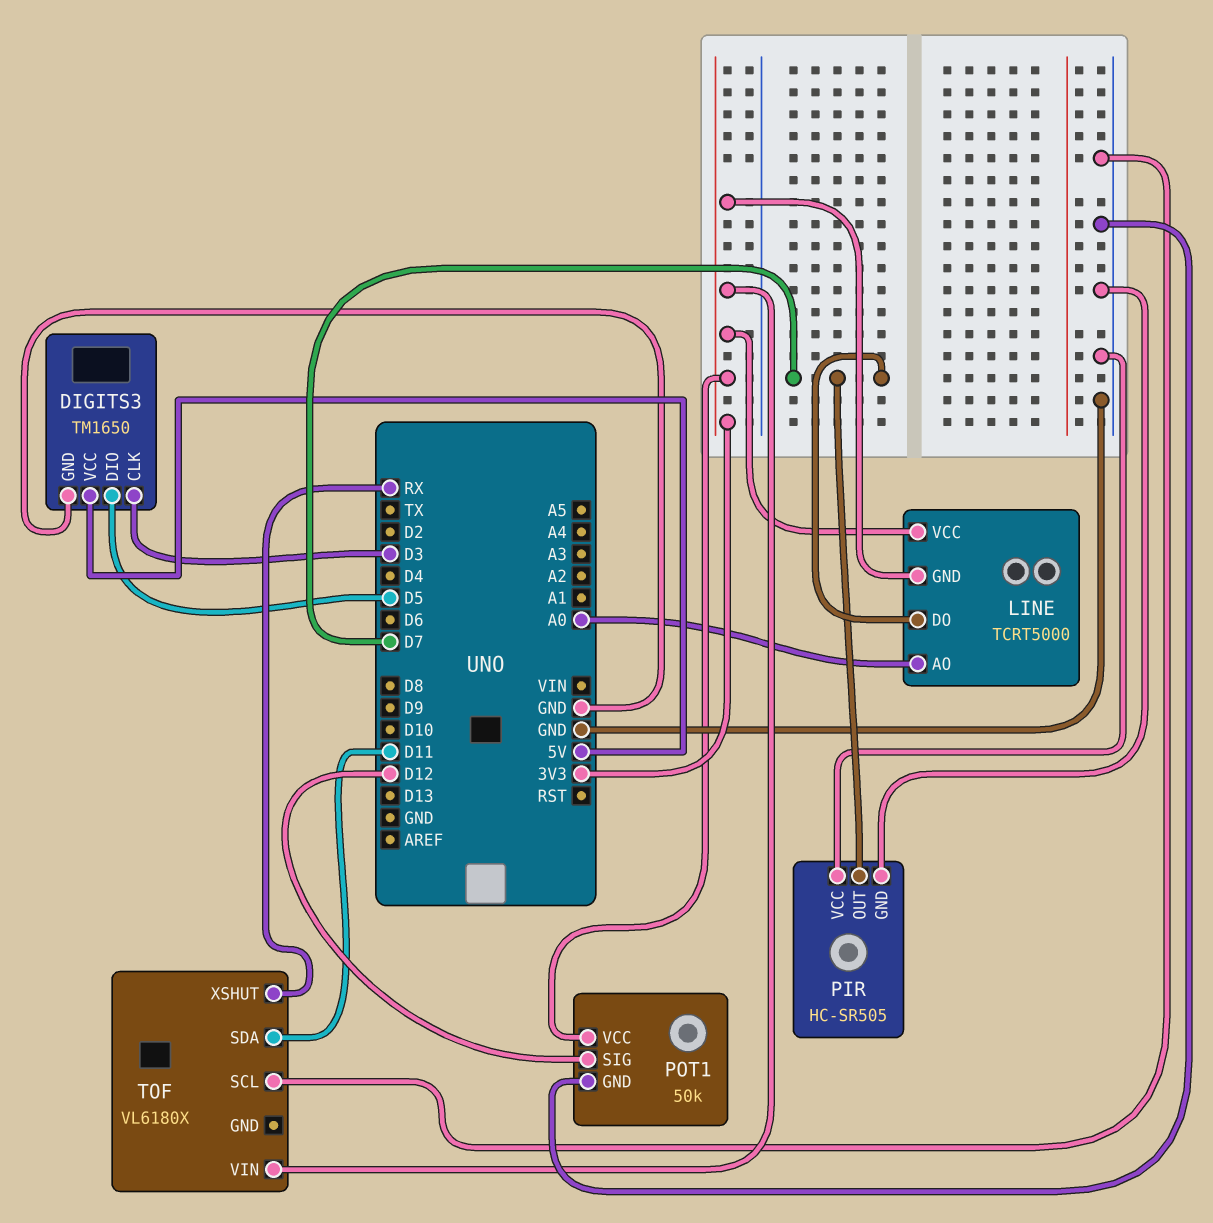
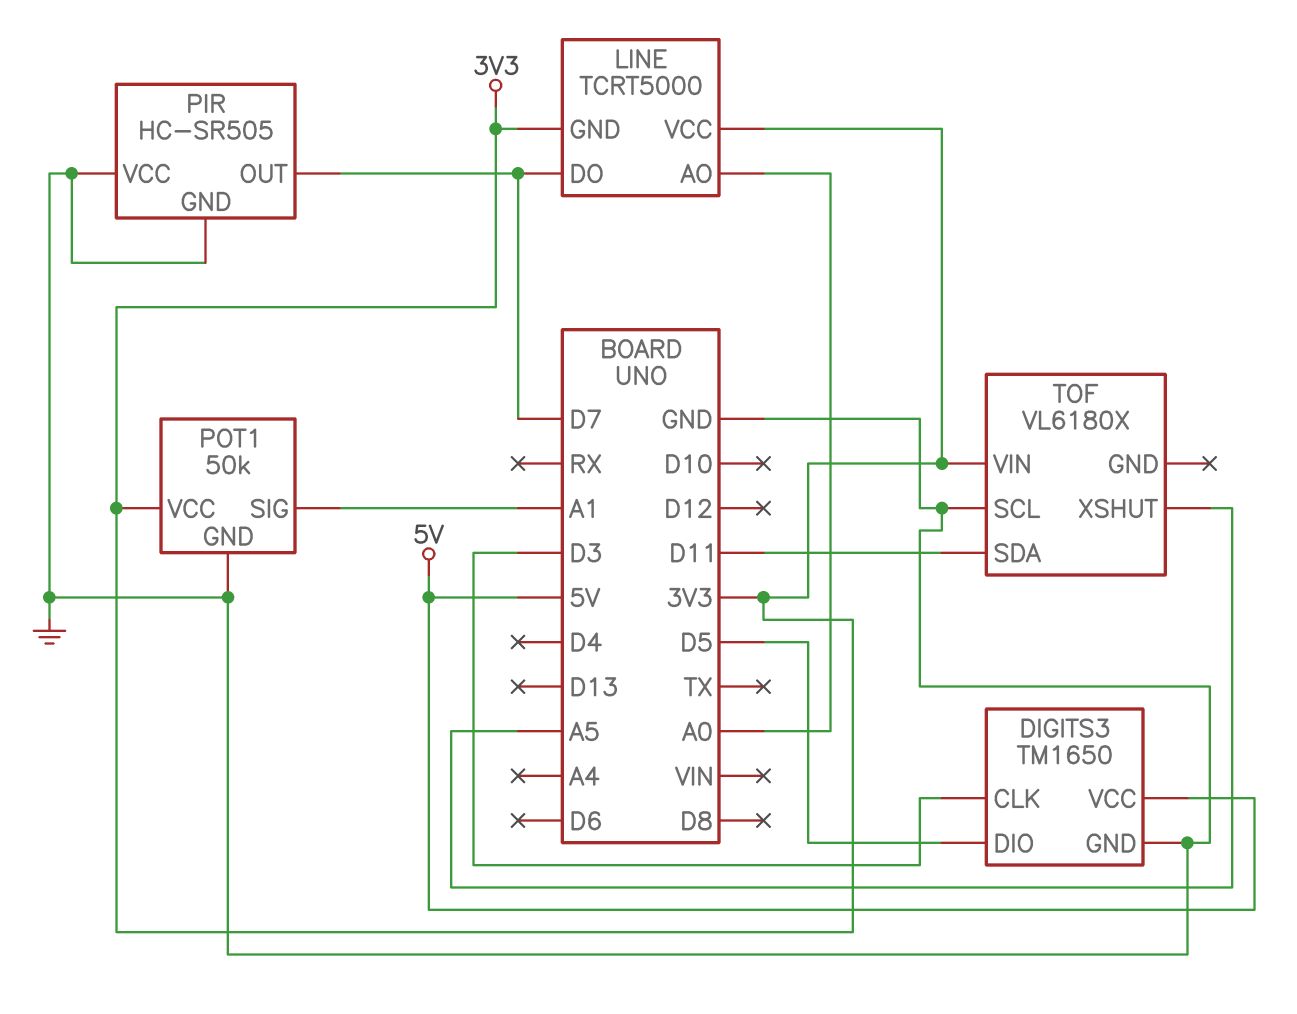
POT1 pin SIG: D12 -> A1
TOF pin XSHUT: RX -> A5

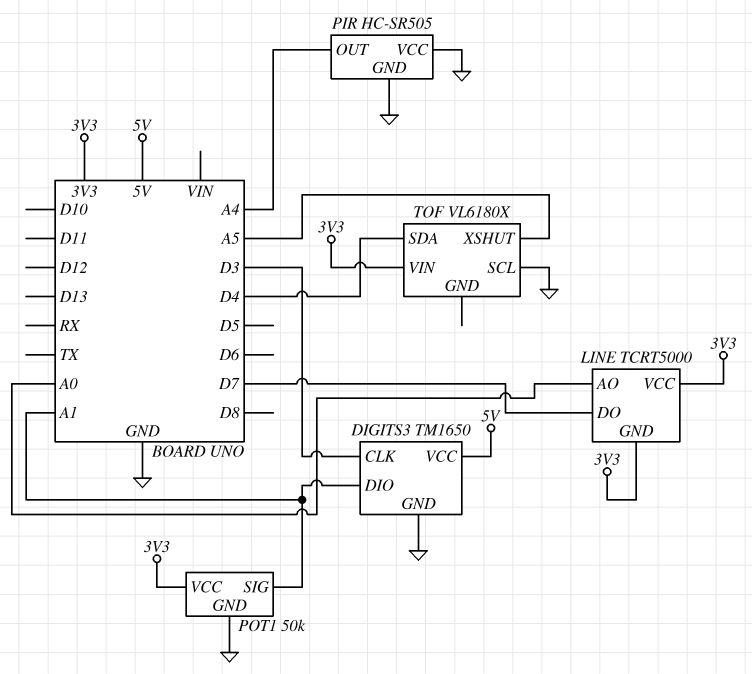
DIGITS3 pin DIO: D5 -> A1
PIR pin OUT: D7 -> A4
TOF pin SDA: D11 -> D4

